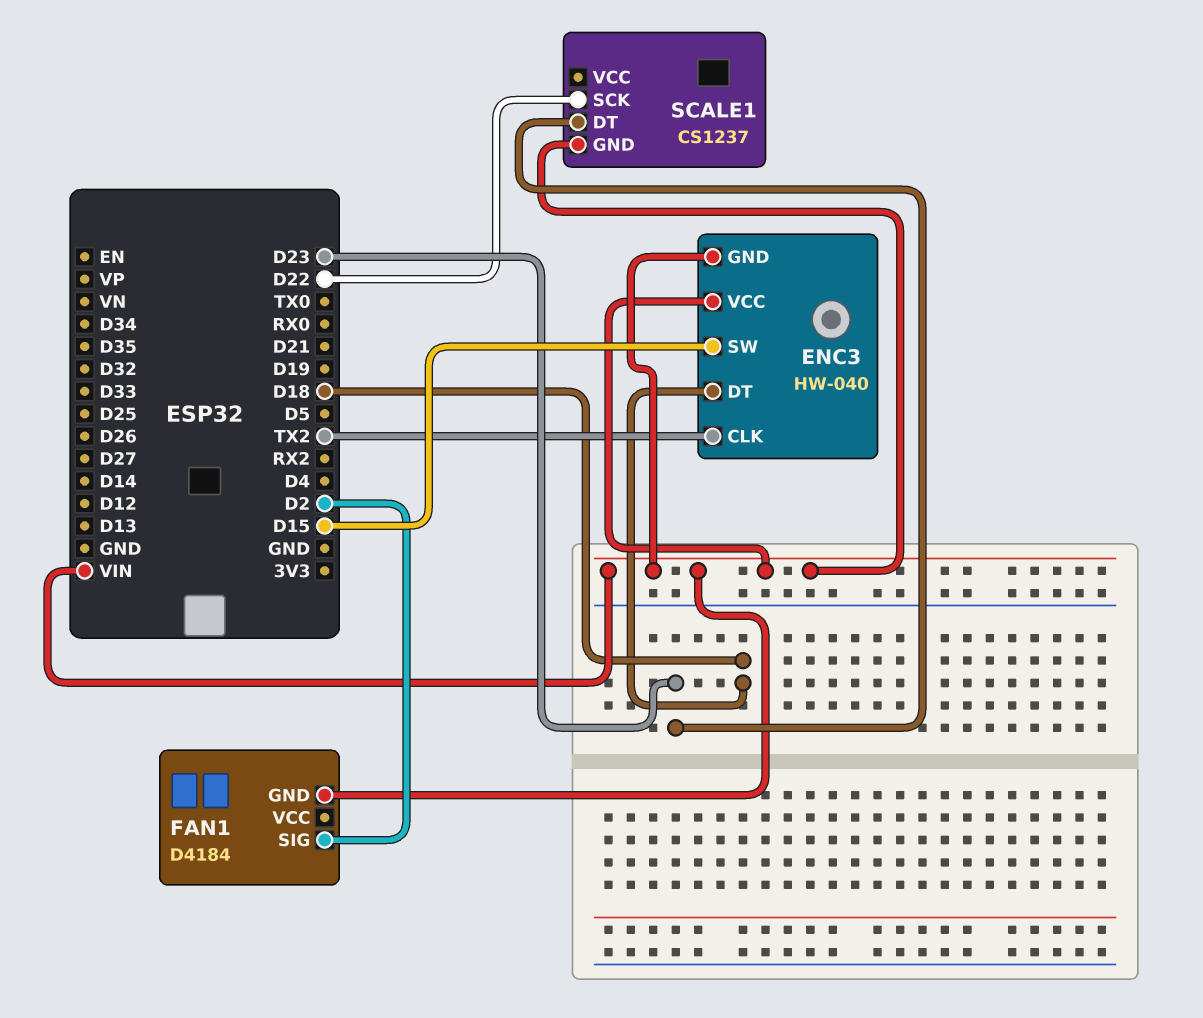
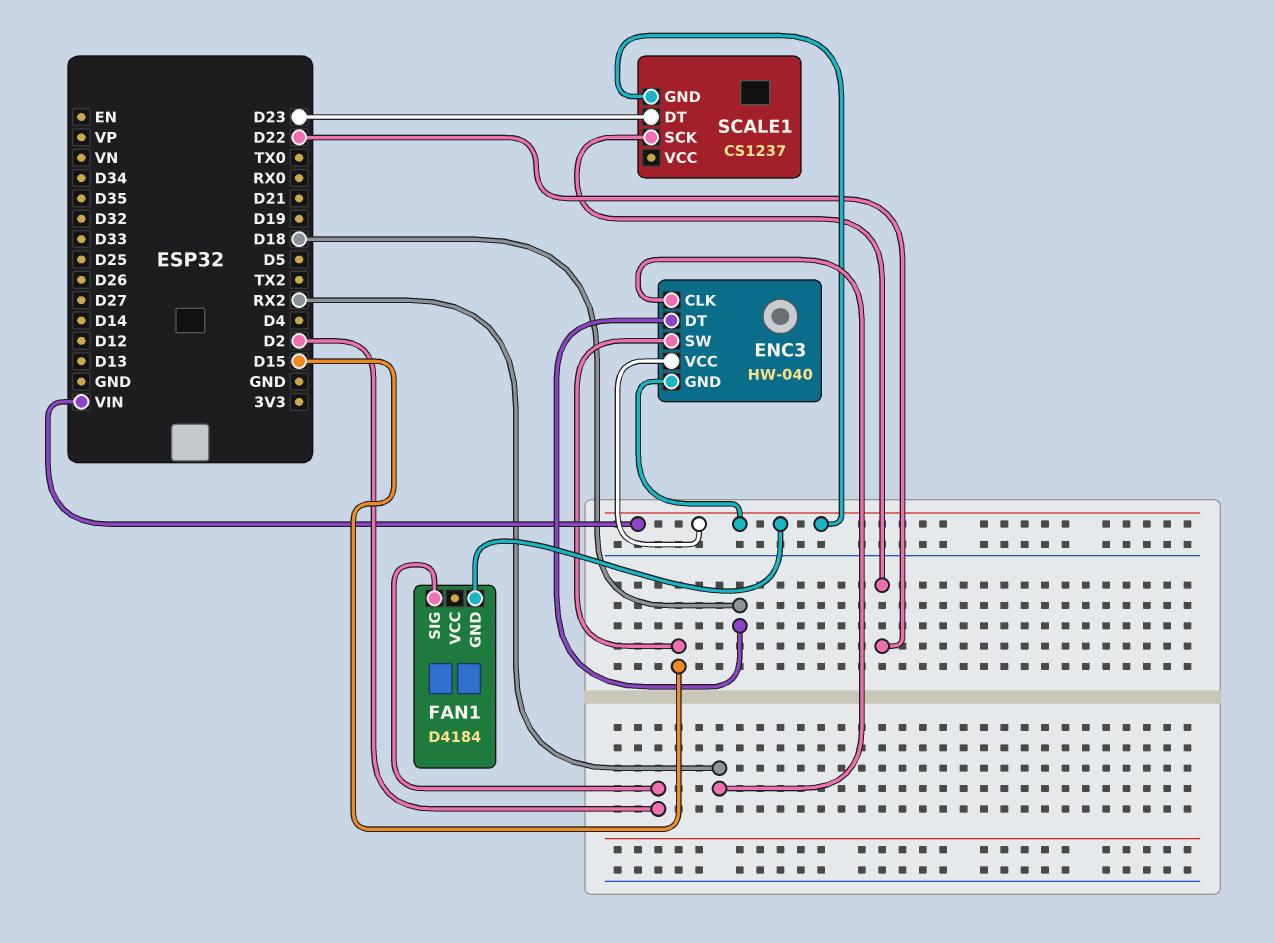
ENC3 pin CLK: TX2 -> RX2

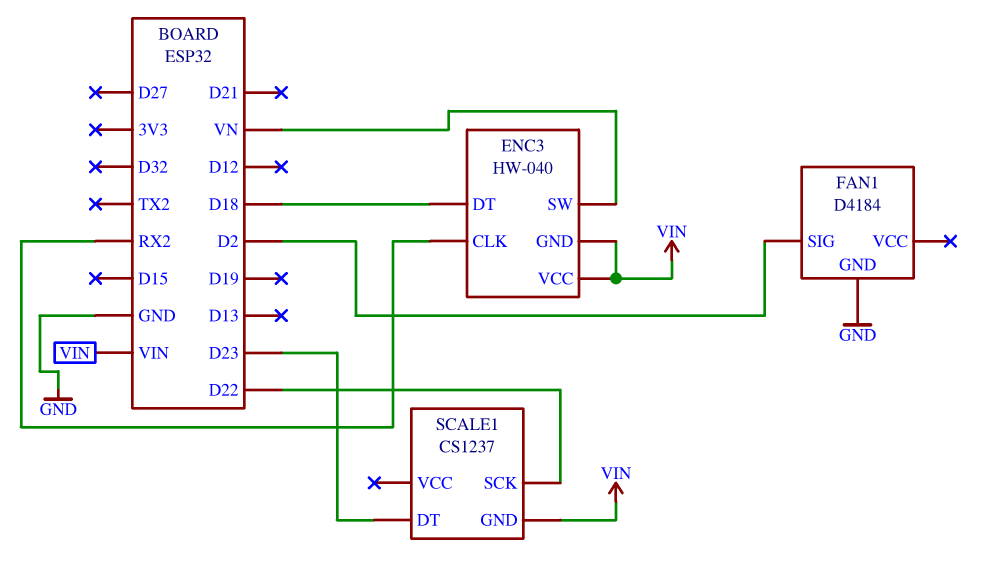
ENC3 pin SW: D15 -> VN
FAN1 pin GND: VIN -> GND

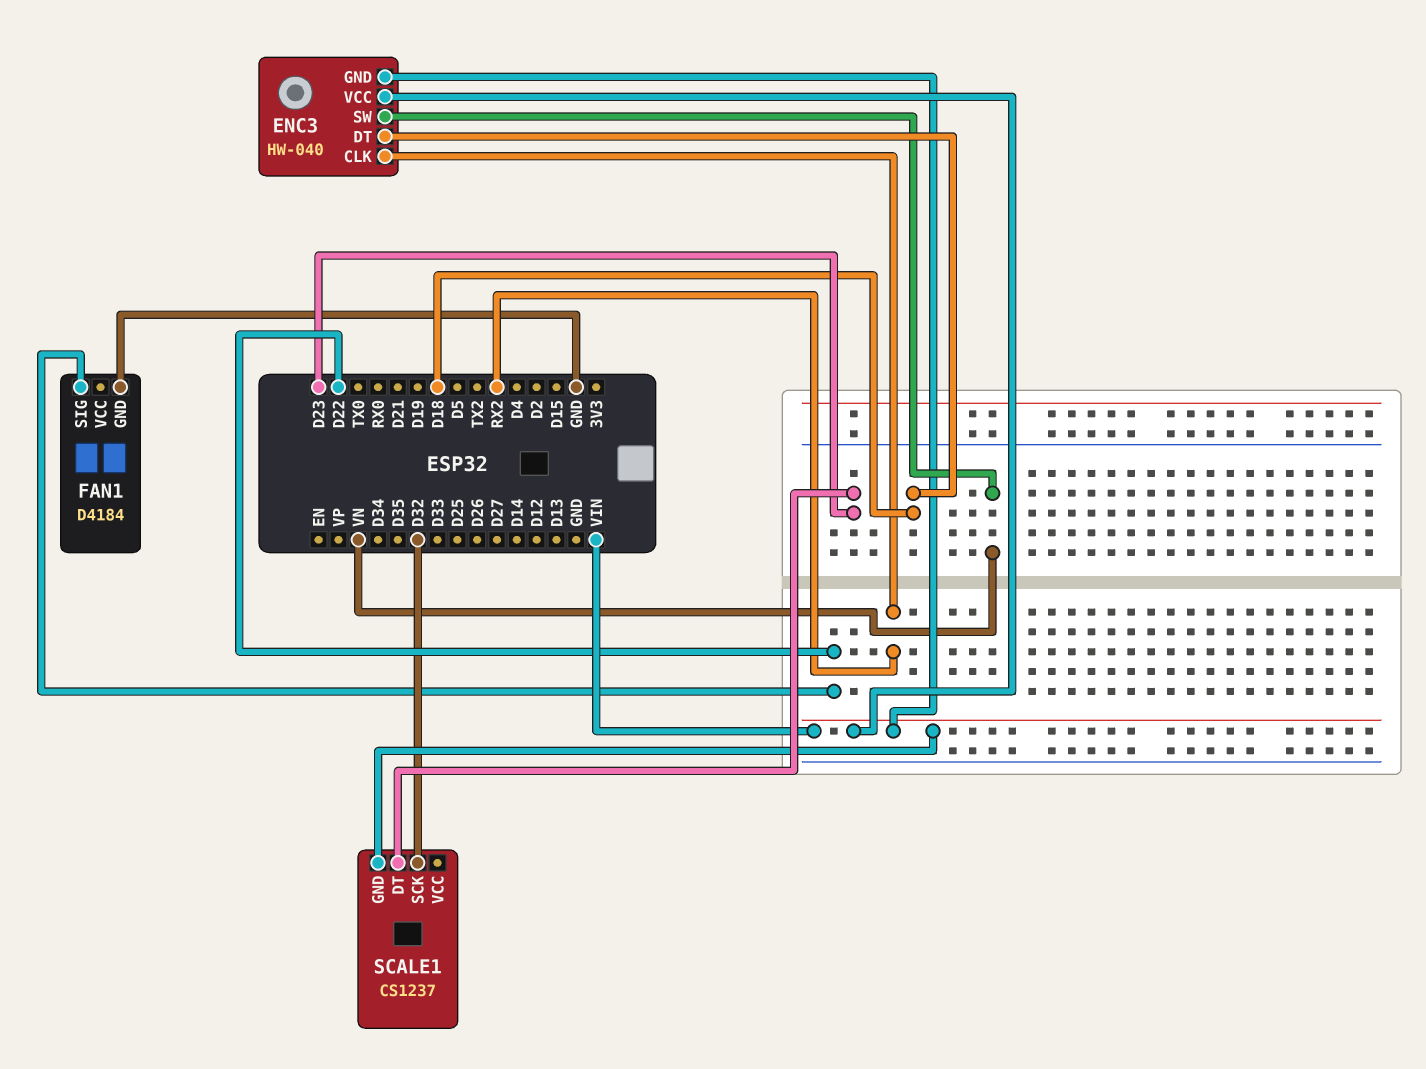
FAN1 pin SIG: D2 -> D22
SCALE1 pin SCK: D22 -> D32

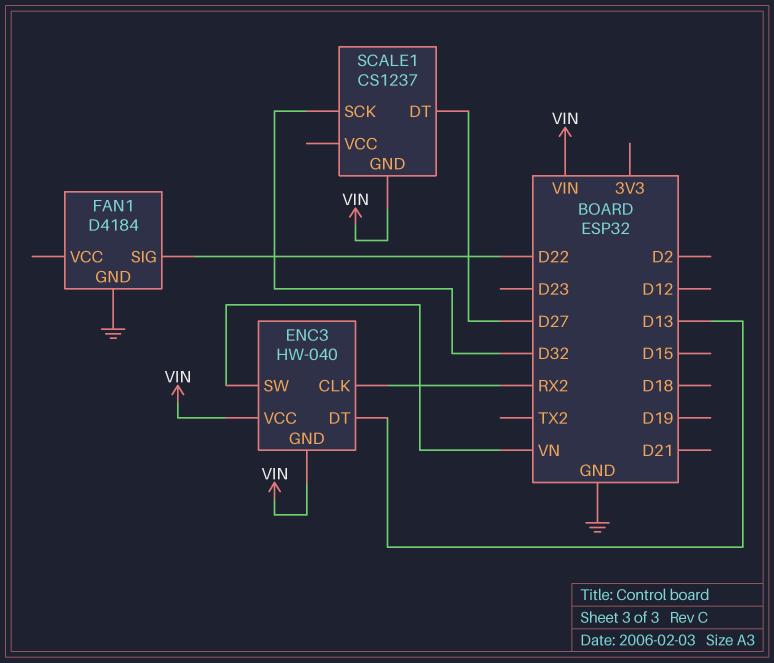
ENC3 pin DT: D18 -> D13
SCALE1 pin DT: D23 -> D27

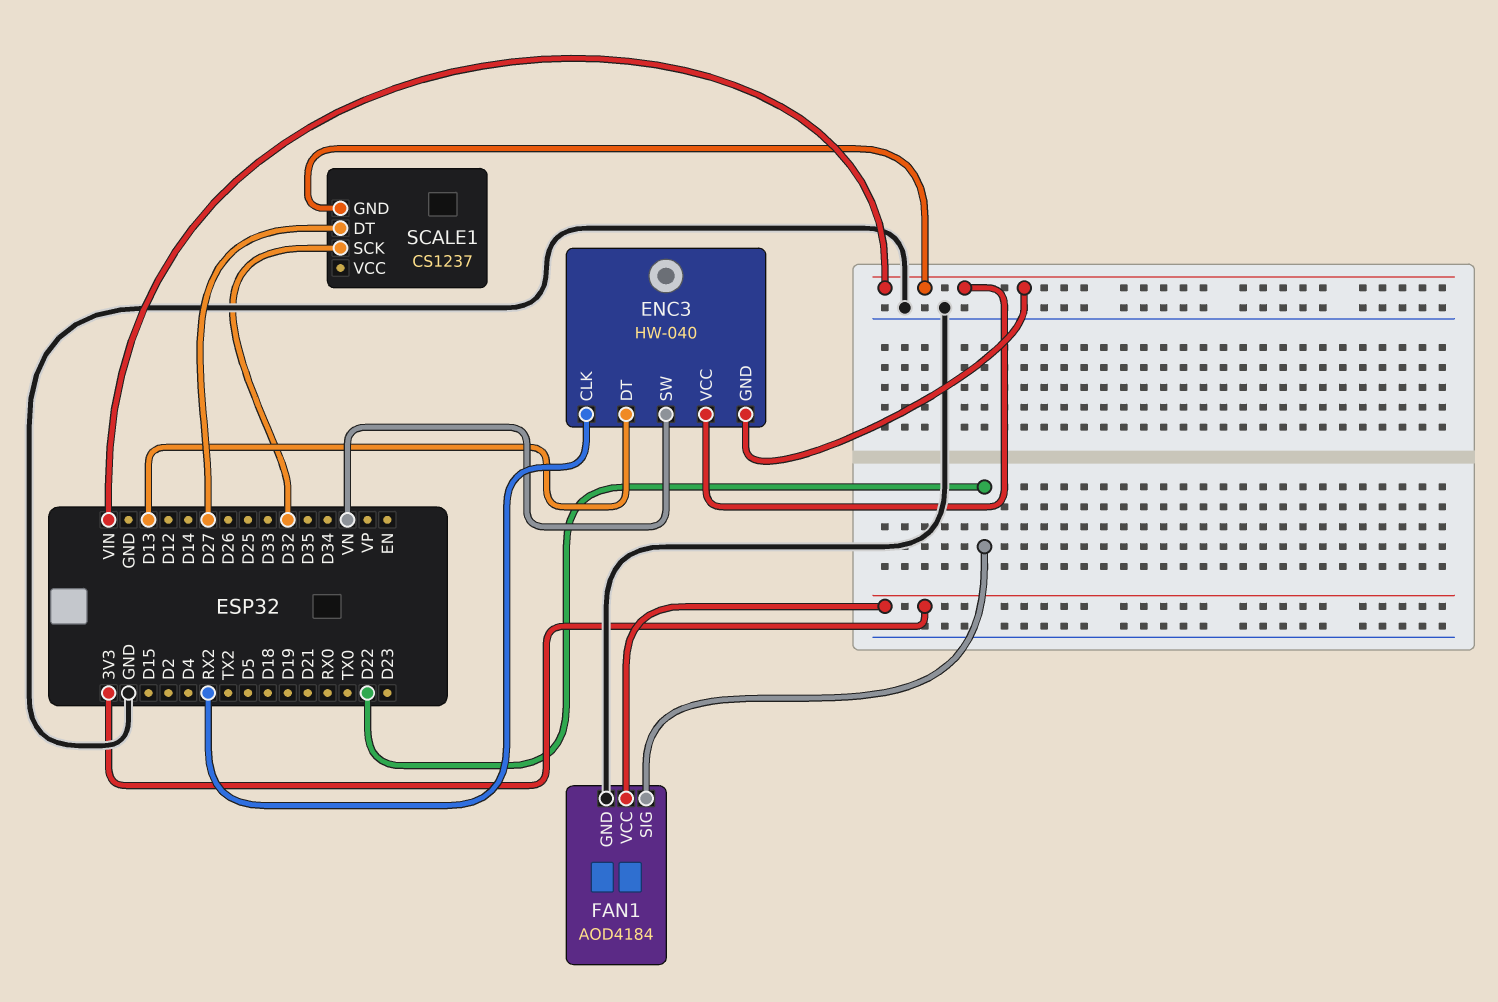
FAN1: D4184 -> AOD4184
FAN1 pin VCC: none -> 3V3

